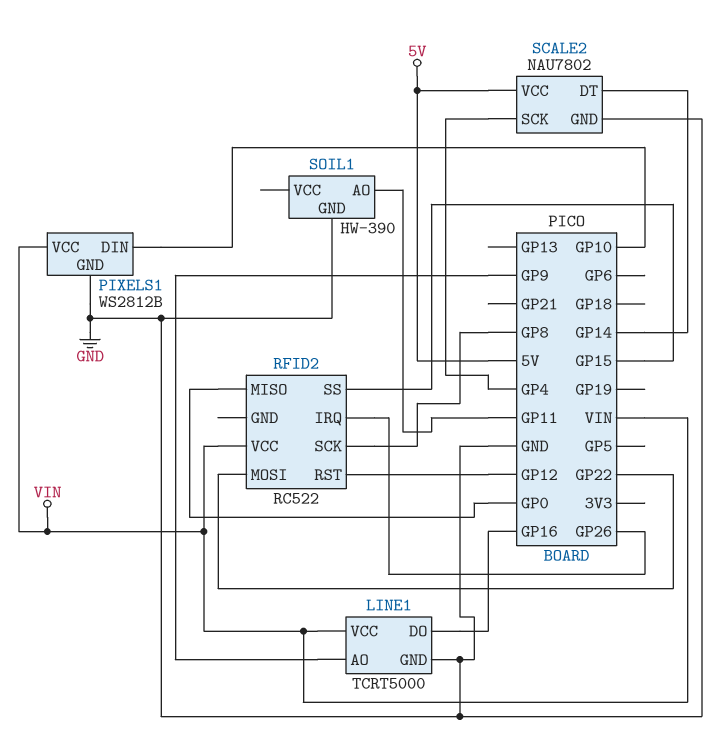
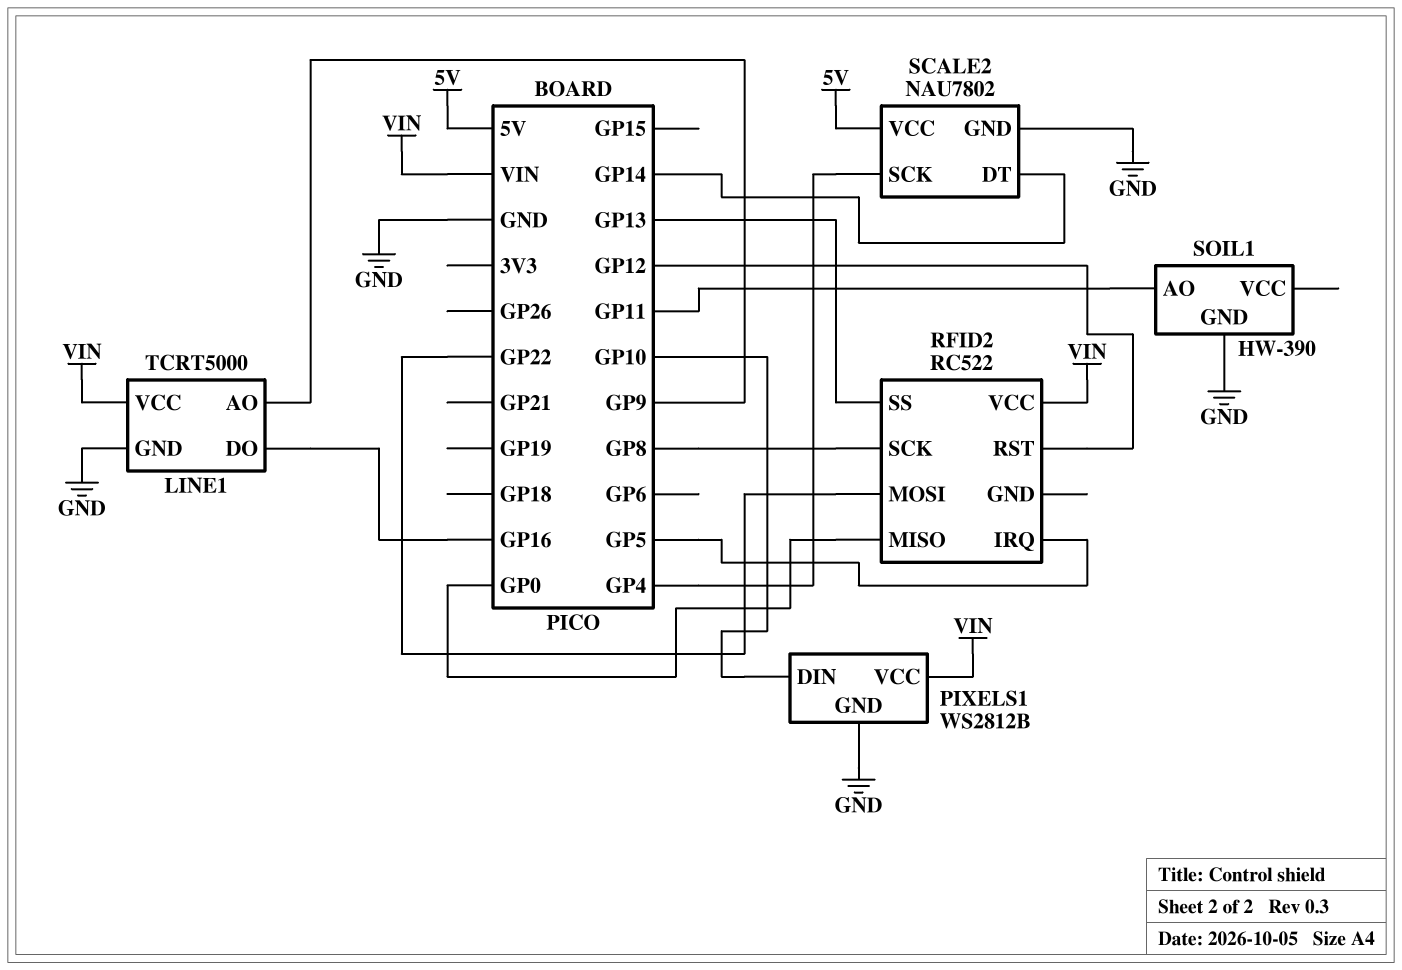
RFID2 pin IRQ: GP26 -> GP5
RFID2 pin SS: GP15 -> GP13

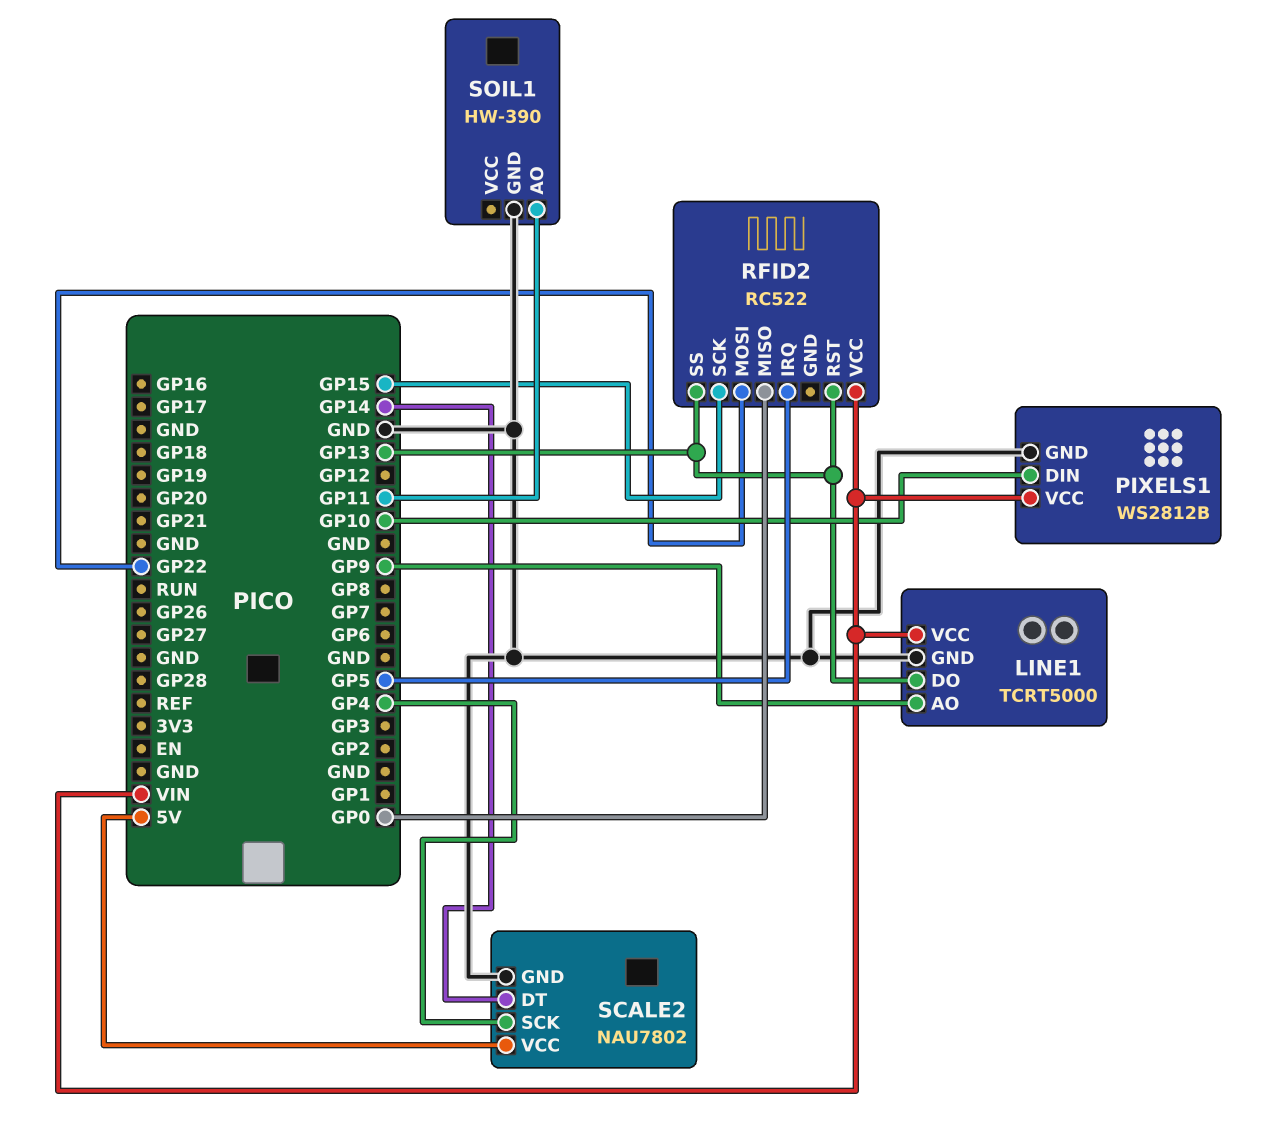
LINE1 pin DO: GP16 -> GP13
RFID2 pin RST: GP12 -> GP13
RFID2 pin SCK: GP8 -> GP15

